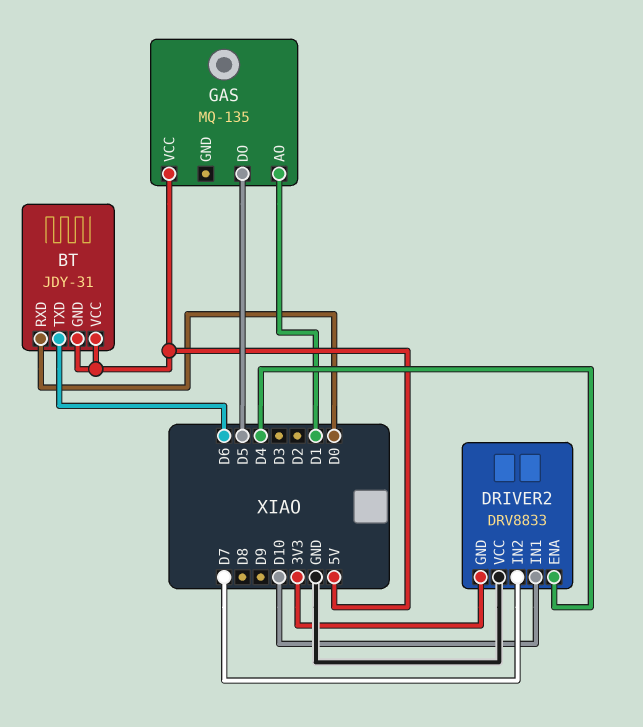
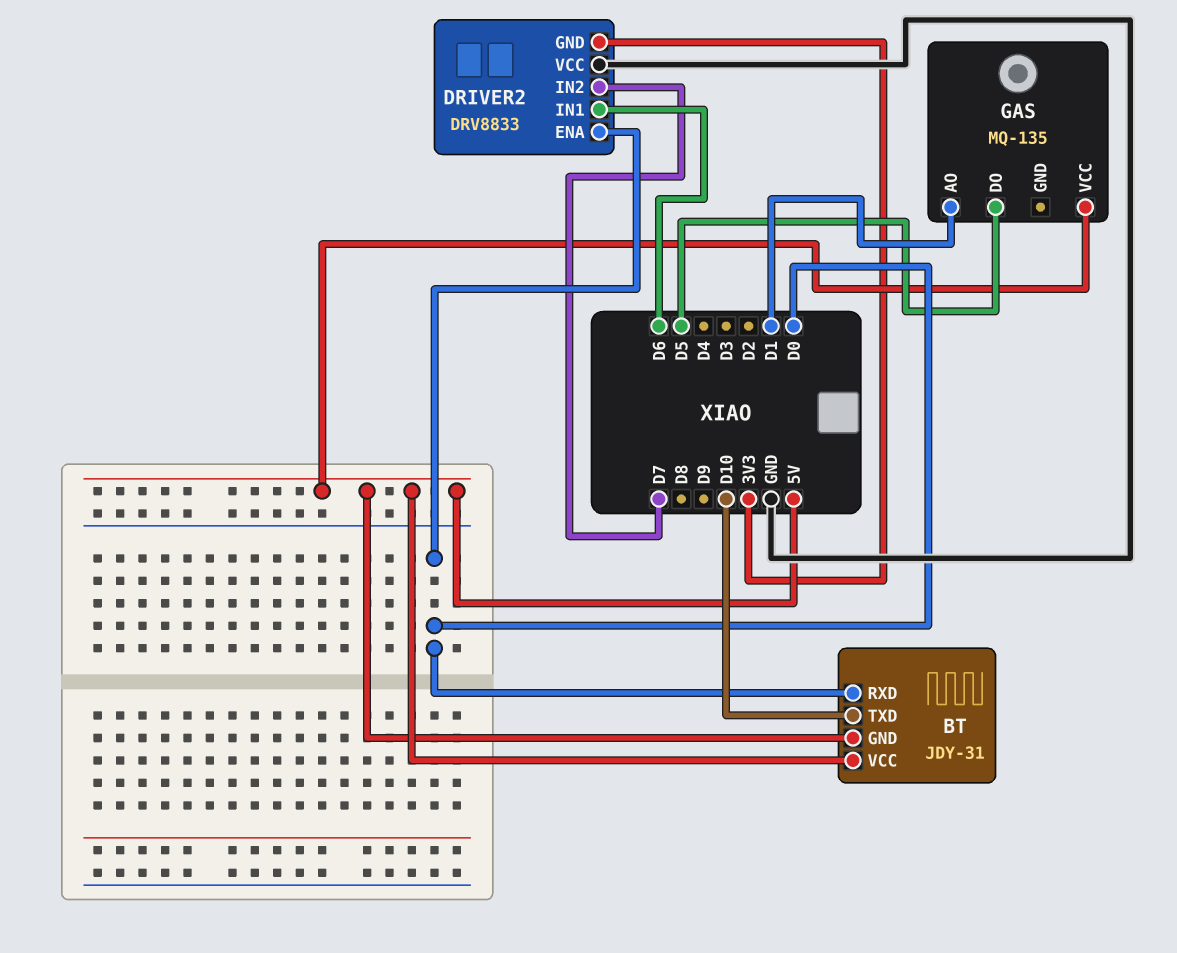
BT pin TXD: D6 -> D10
DRIVER2 pin ENA: D4 -> D0
DRIVER2 pin IN1: D10 -> D6

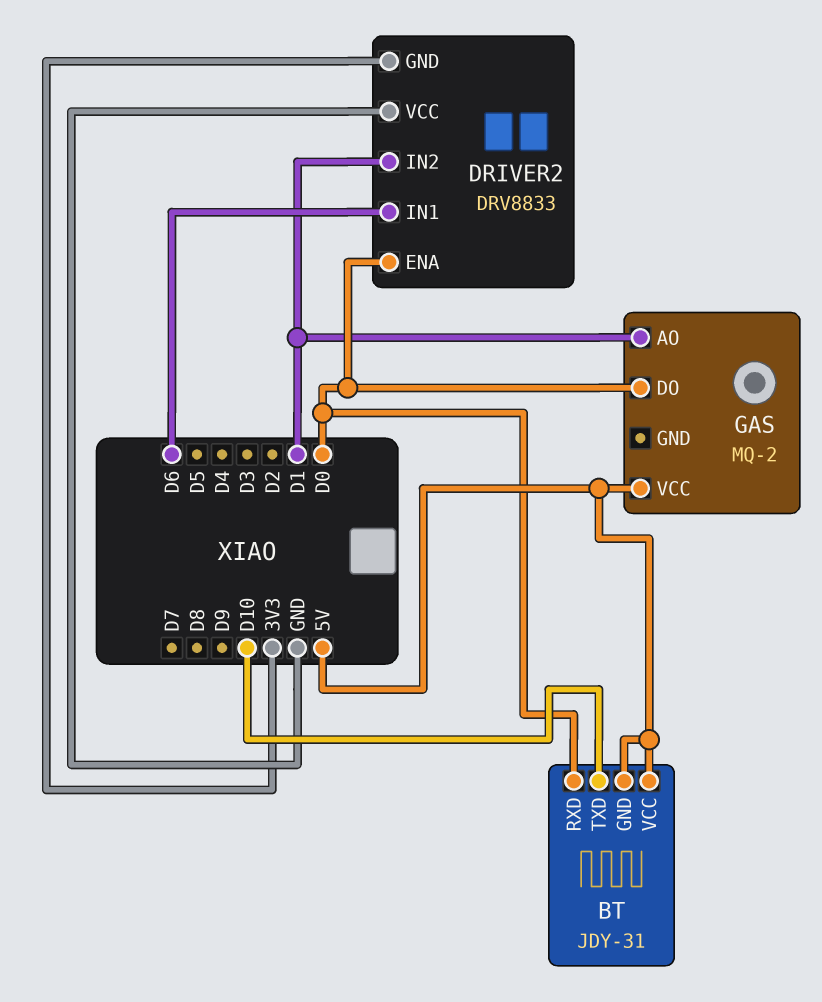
DRIVER2 pin IN2: D7 -> D1
GAS: MQ-135 -> MQ-2
GAS pin DO: D5 -> D0

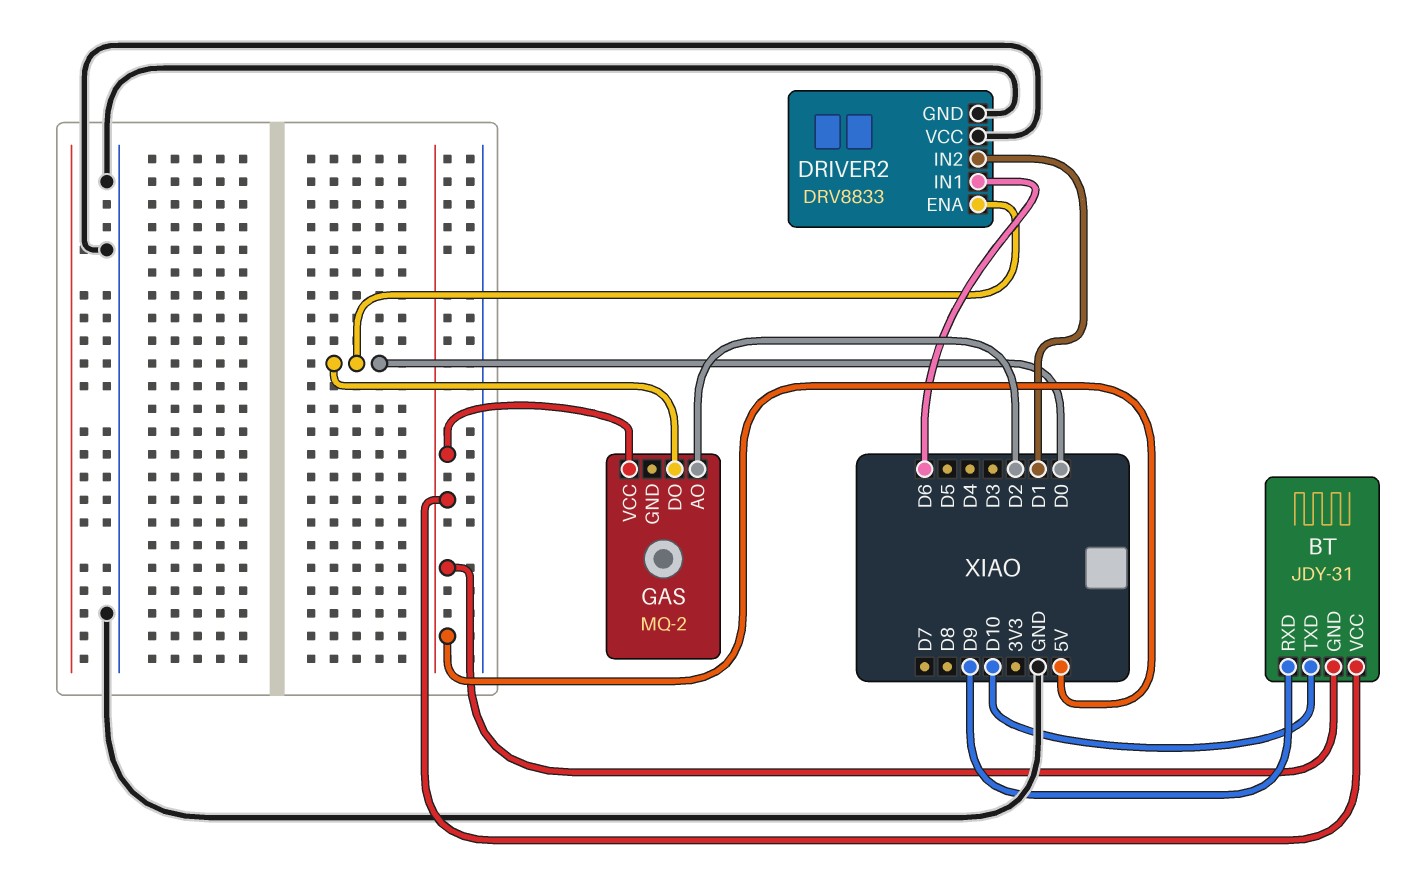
BT pin RXD: D0 -> D9
DRIVER2 pin GND: 3V3 -> GND
GAS pin AO: D1 -> D2

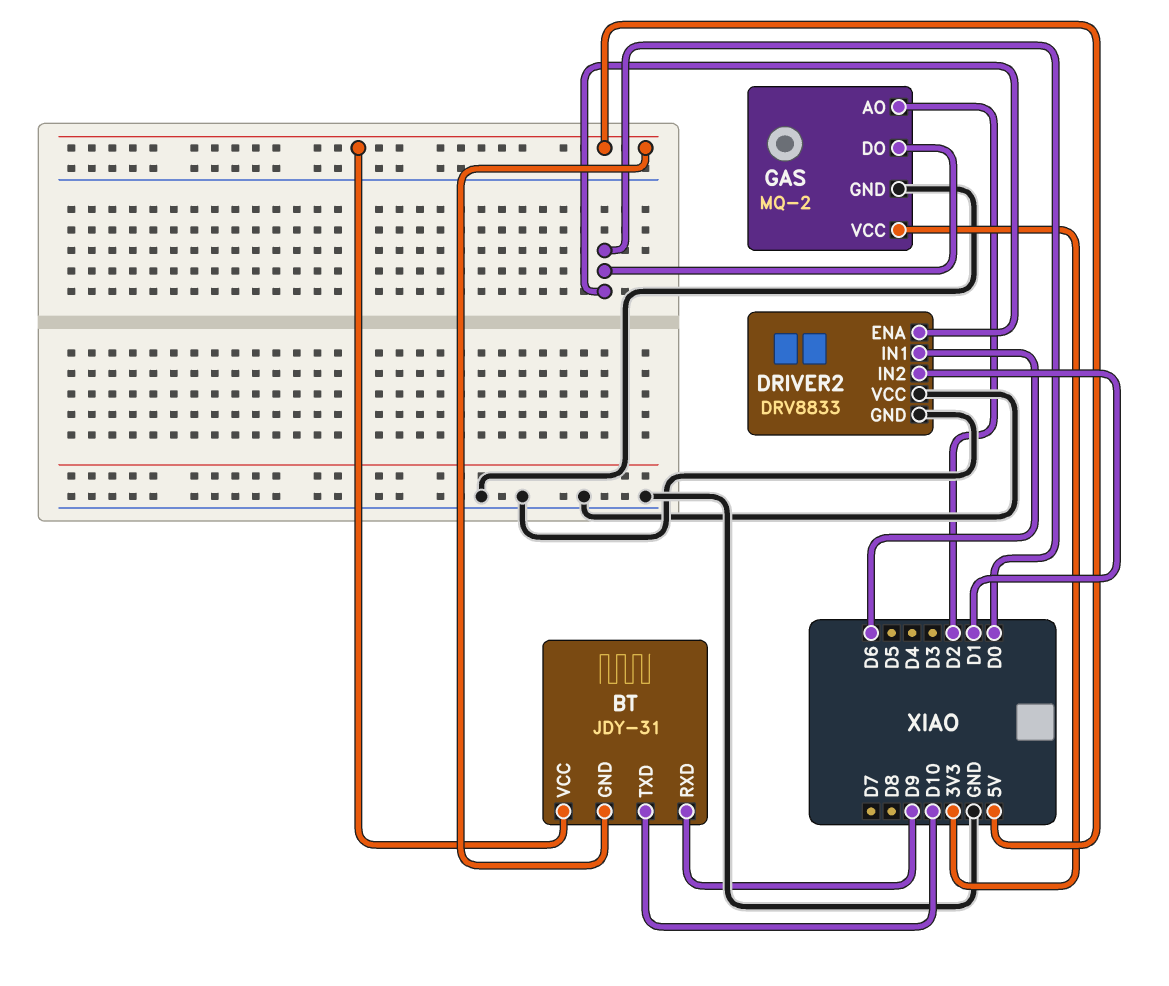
GAS pin GND: none -> GND
GAS pin VCC: 5V -> 3V3

